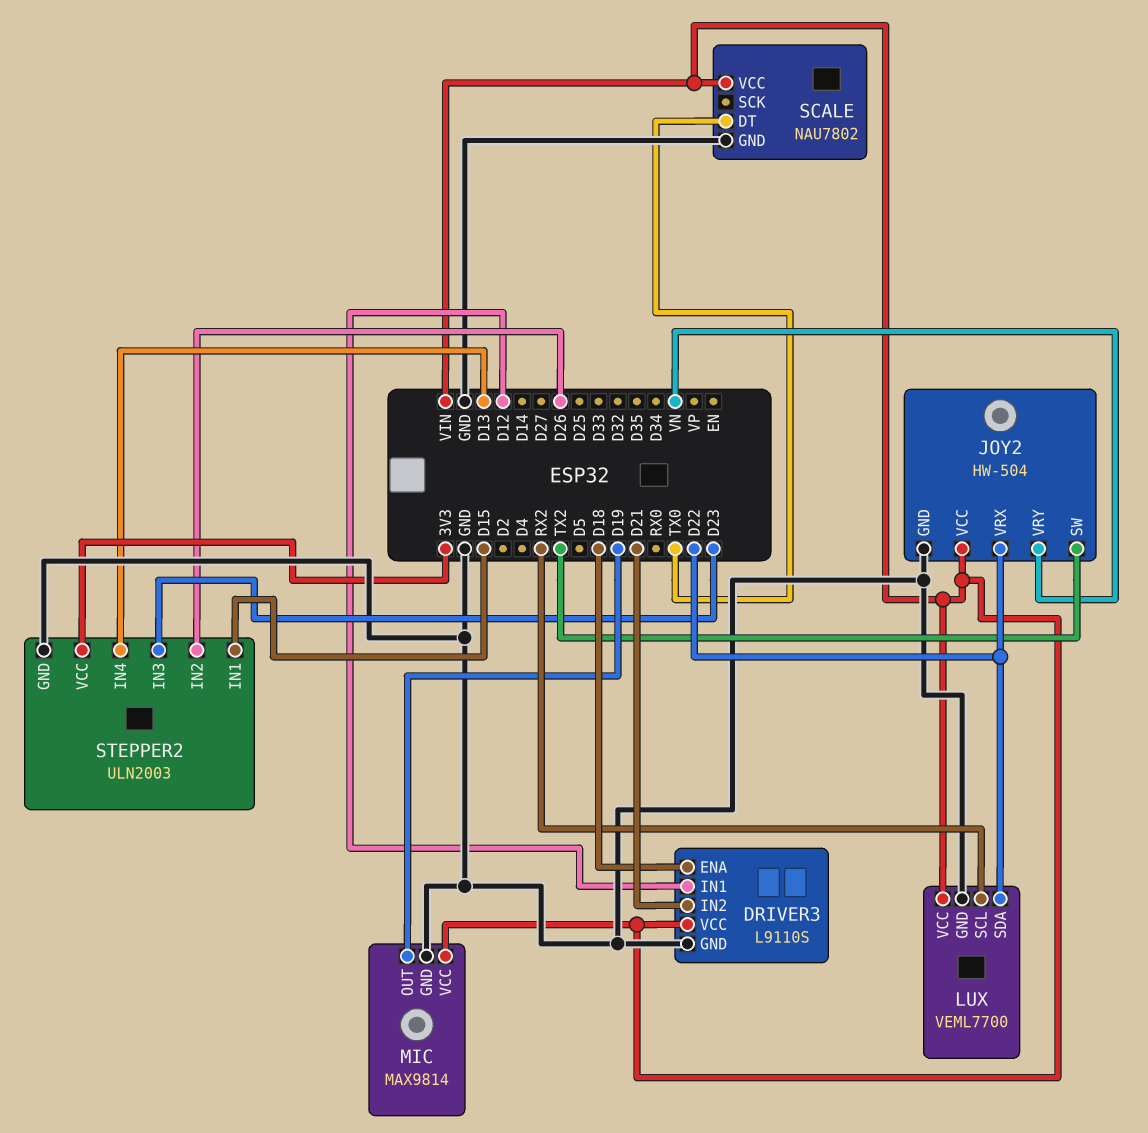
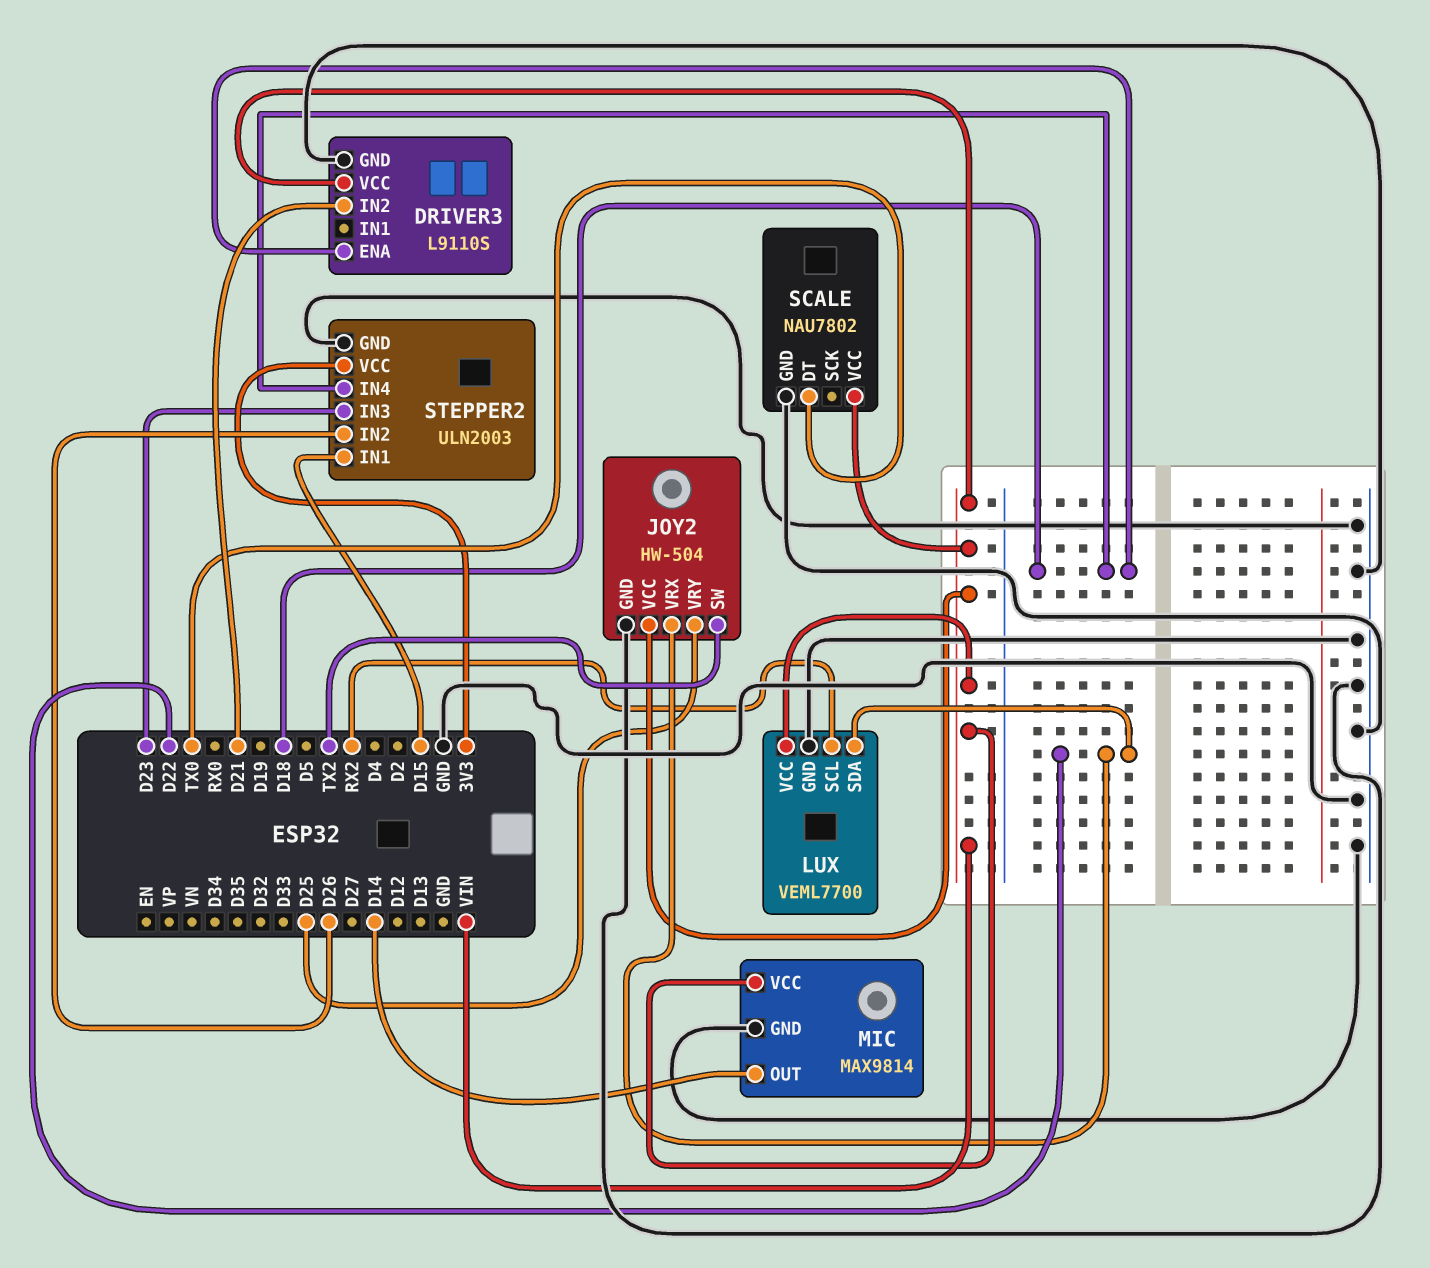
DRIVER3 pin IN1: D12 -> none
JOY2 pin VRY: VN -> D25
MIC pin OUT: D19 -> D14
STEPPER2 pin IN4: D13 -> D18

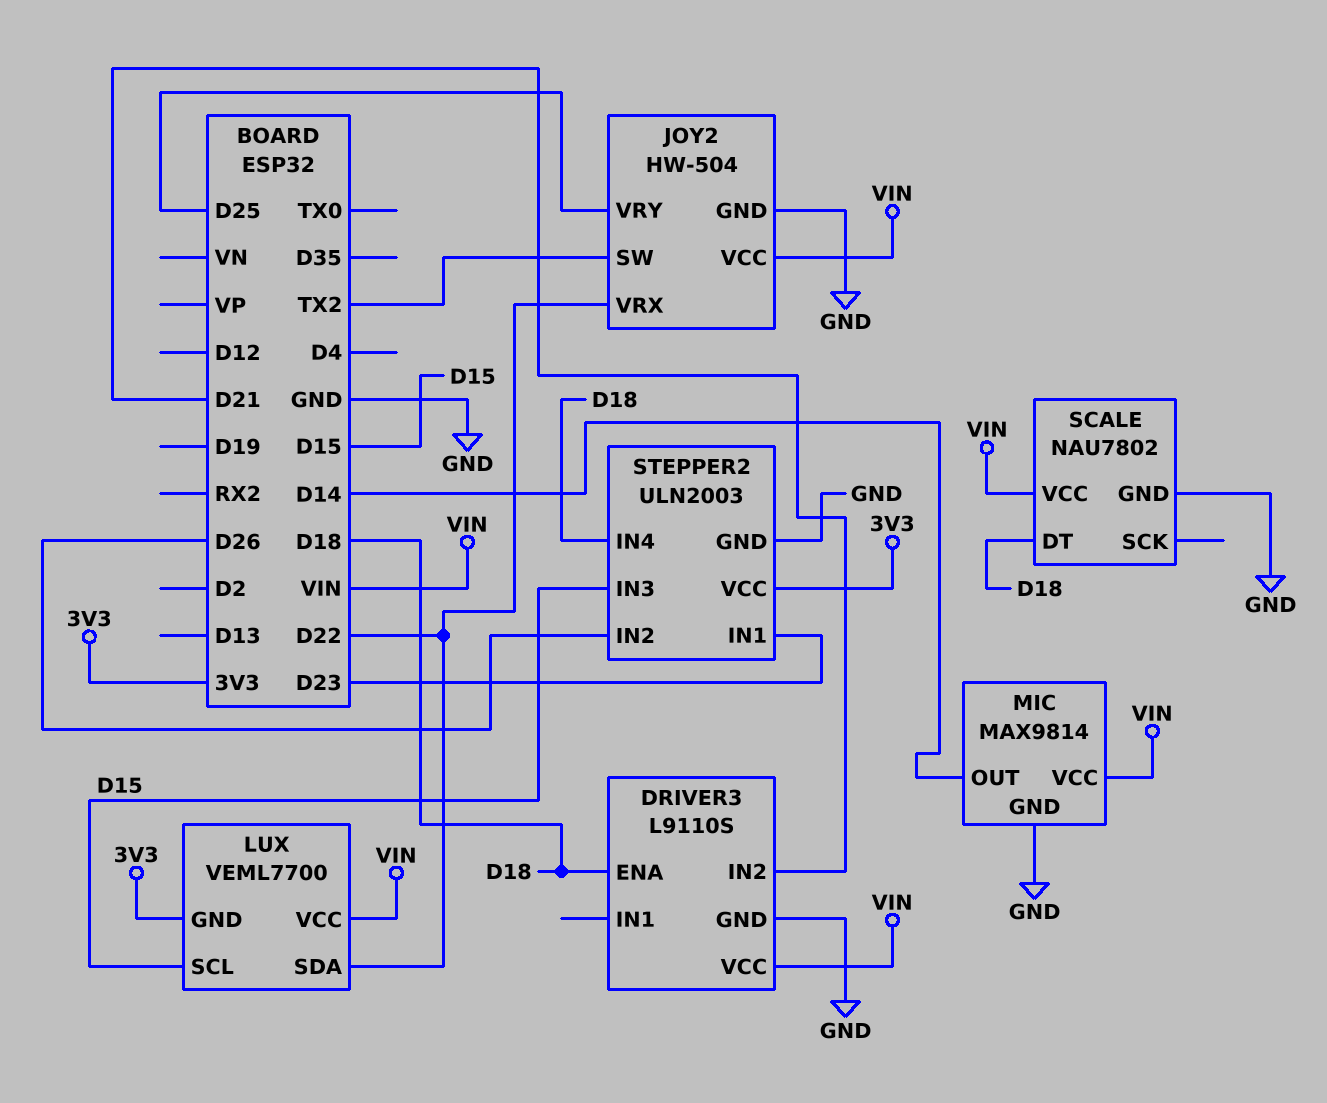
LUX pin GND: GND -> 3V3
LUX pin SCL: RX2 -> D15
SCALE pin DT: TX0 -> D18
STEPPER2 pin IN1: D15 -> D23
STEPPER2 pin IN3: D23 -> D15

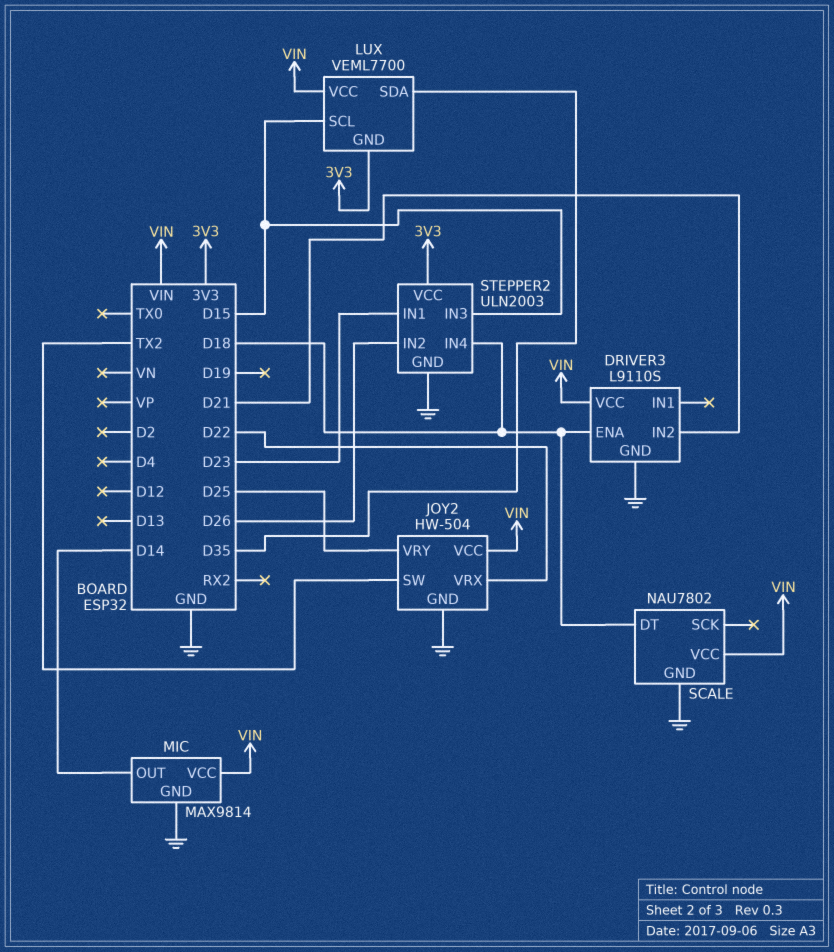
LUX pin SDA: D22 -> D35

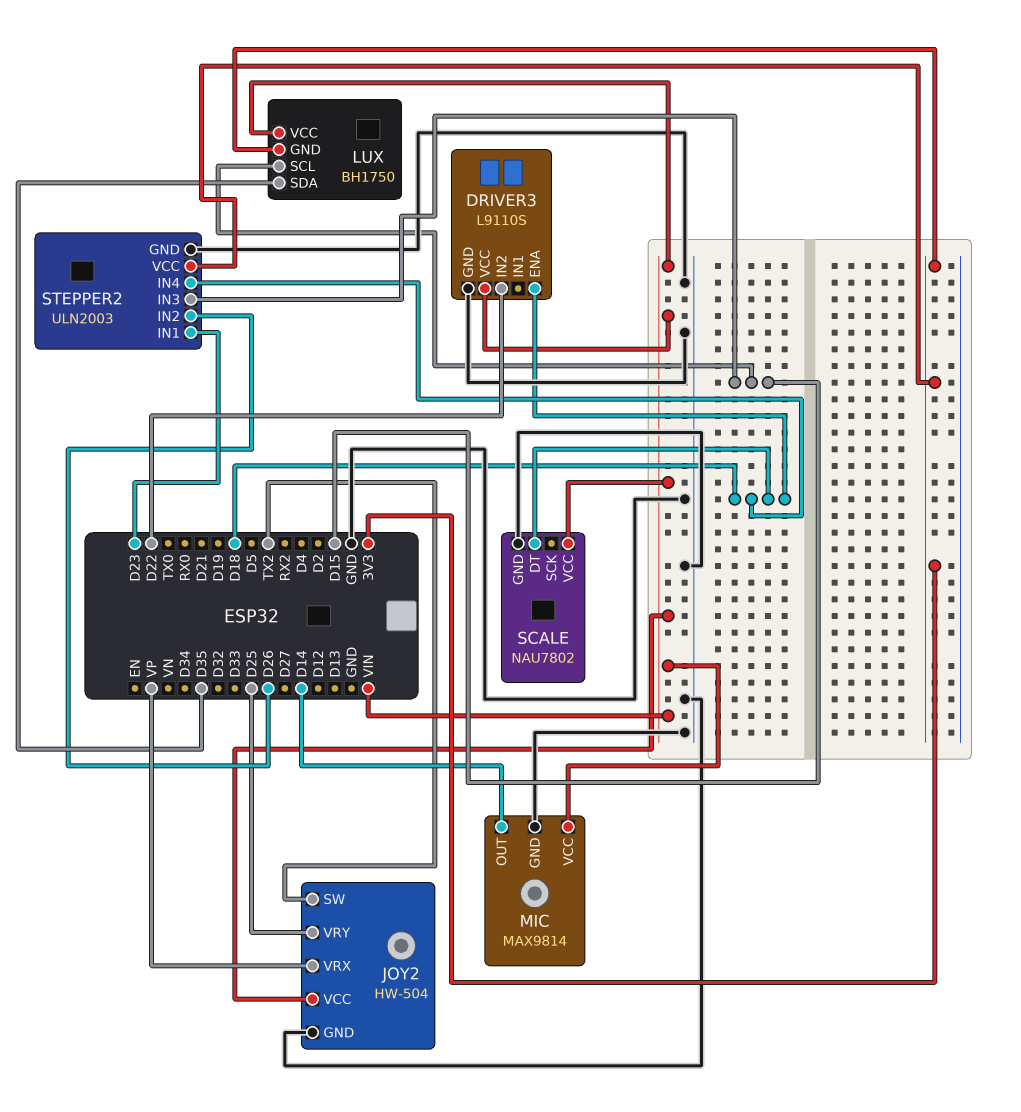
DRIVER3 pin IN2: D21 -> D22
JOY2 pin VRX: D22 -> VP
LUX: VEML7700 -> BH1750

